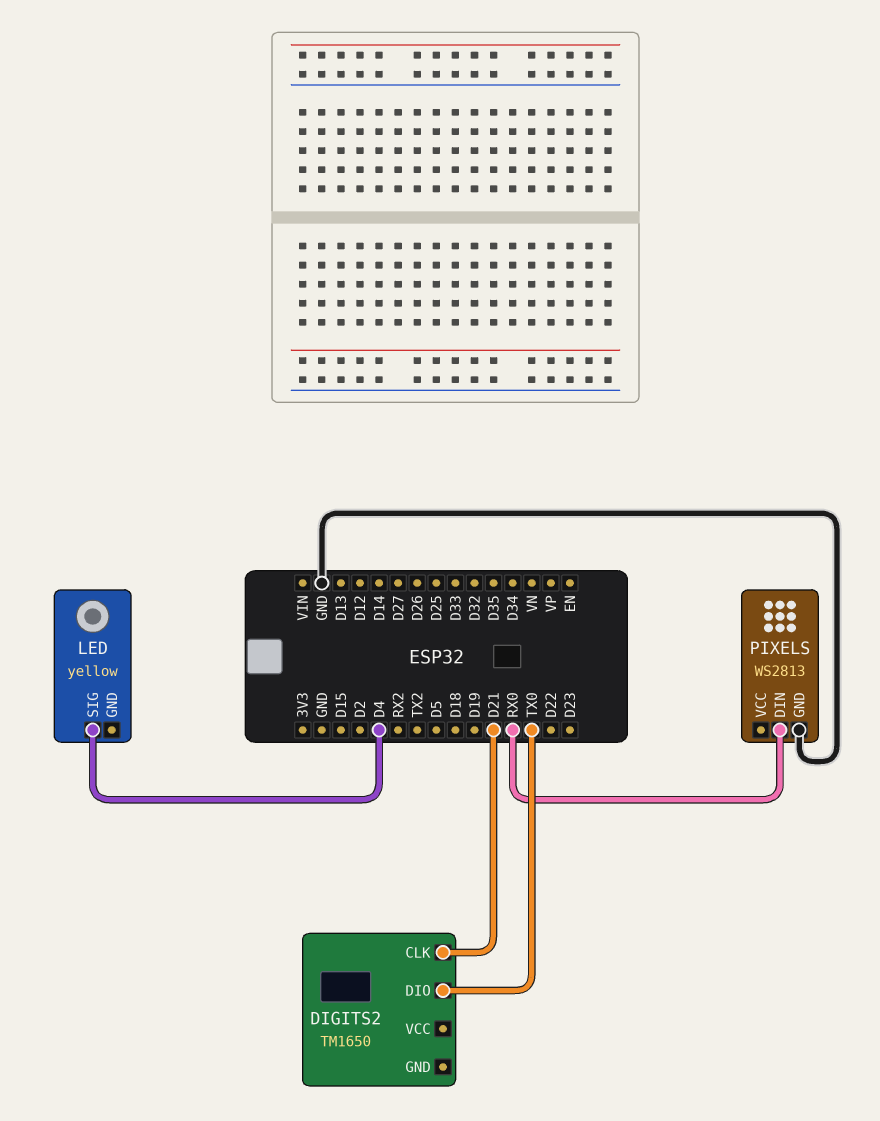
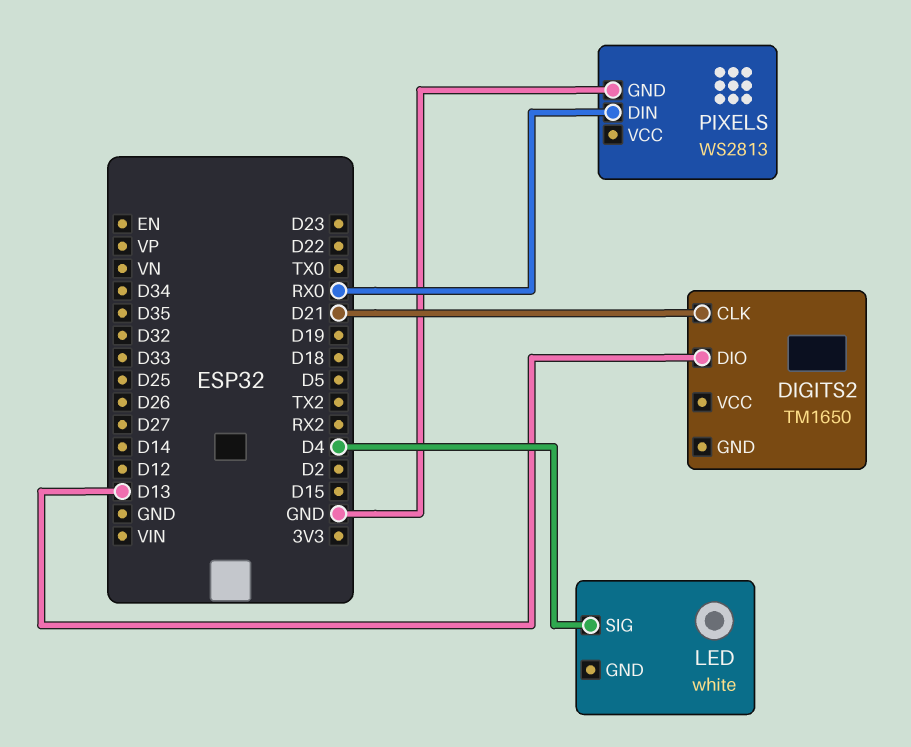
DIGITS2 pin DIO: TX0 -> D13
LED: yellow -> white

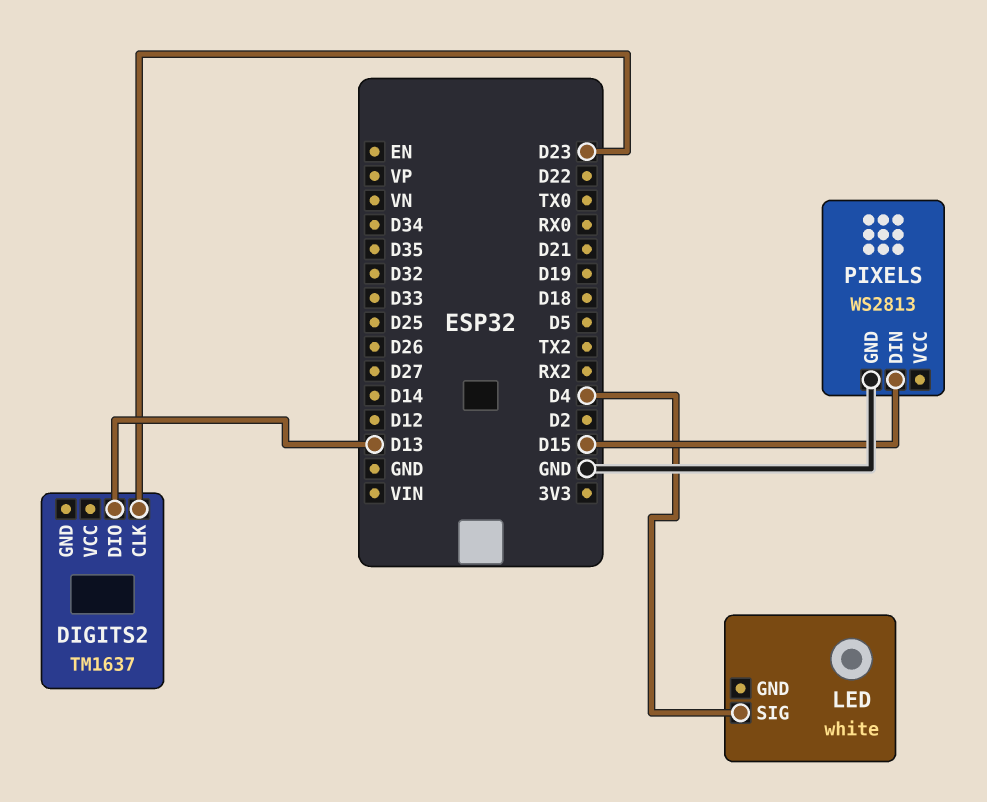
DIGITS2: TM1650 -> TM1637
DIGITS2 pin CLK: D21 -> D23
PIXELS pin DIN: RX0 -> D15

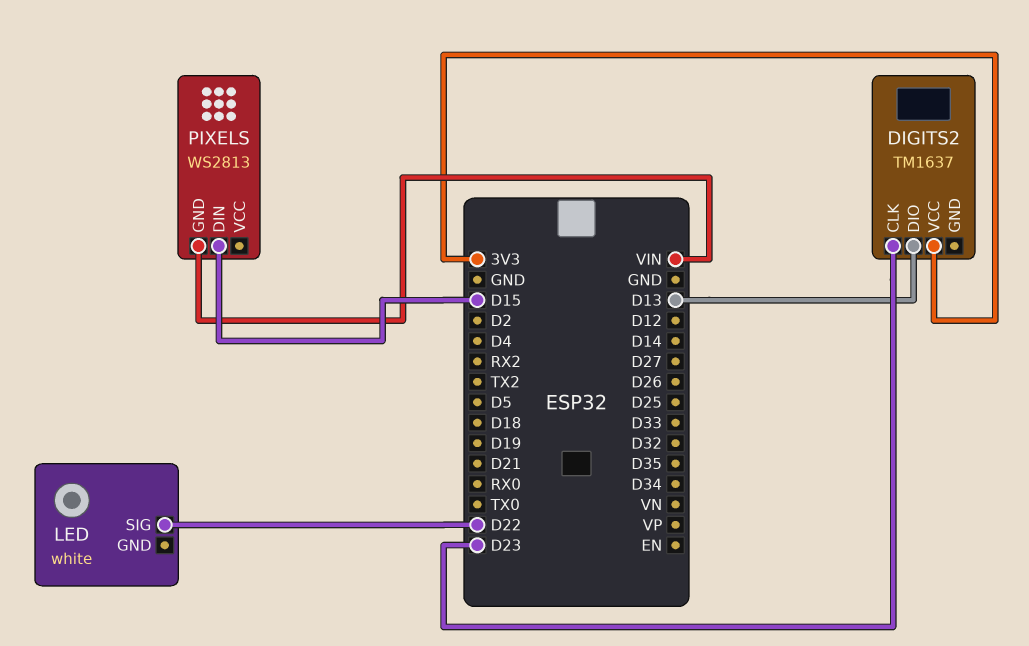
DIGITS2 pin VCC: none -> 3V3
LED pin SIG: D4 -> D22
PIXELS pin GND: GND -> VIN

